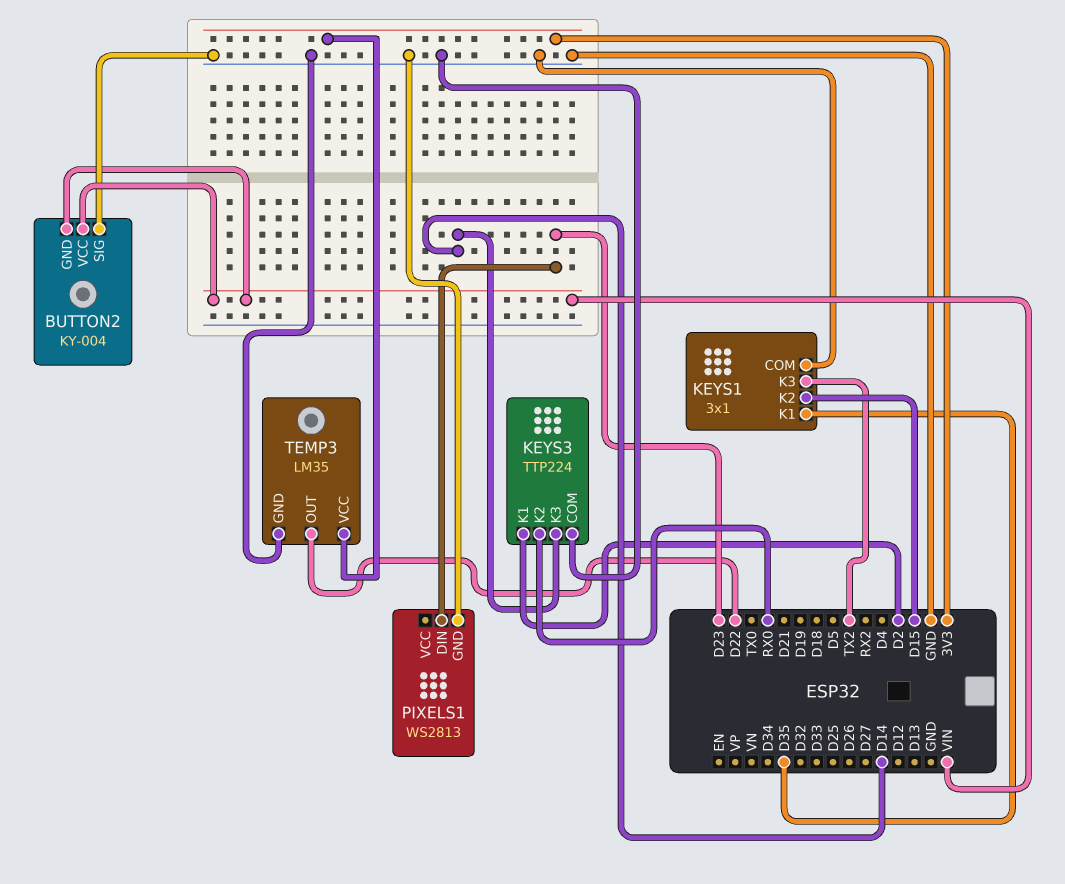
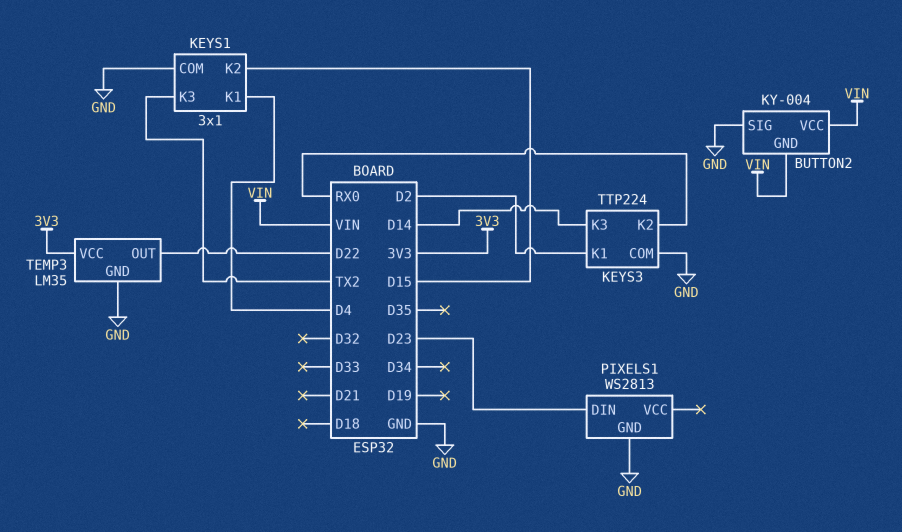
KEYS1 pin K1: D35 -> D4

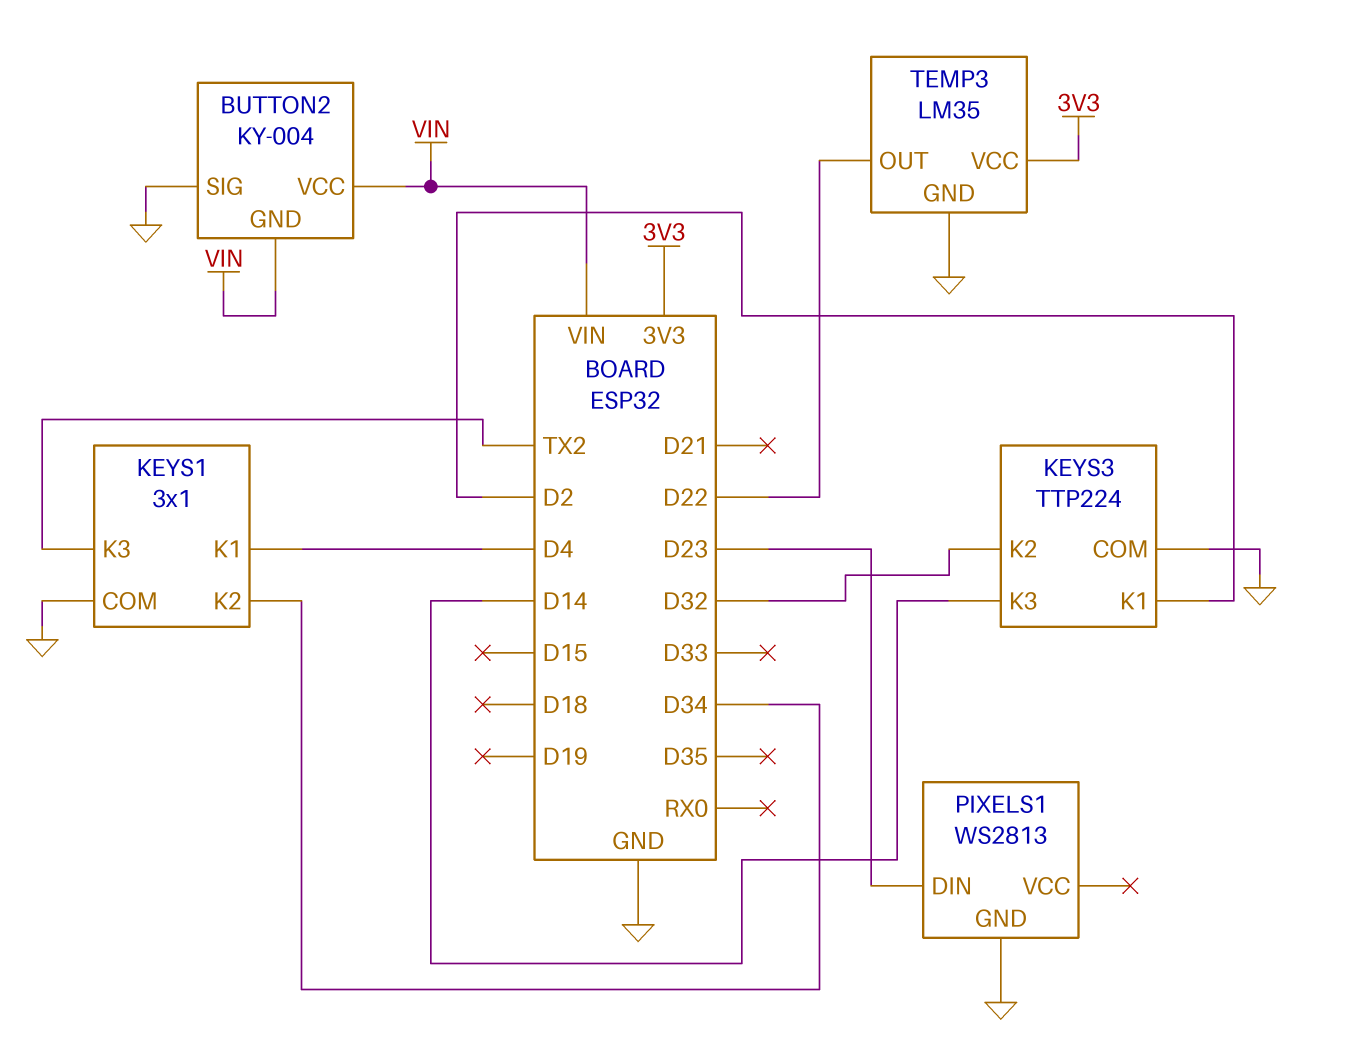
KEYS1 pin K2: D15 -> D34
KEYS3 pin K2: RX0 -> D32

